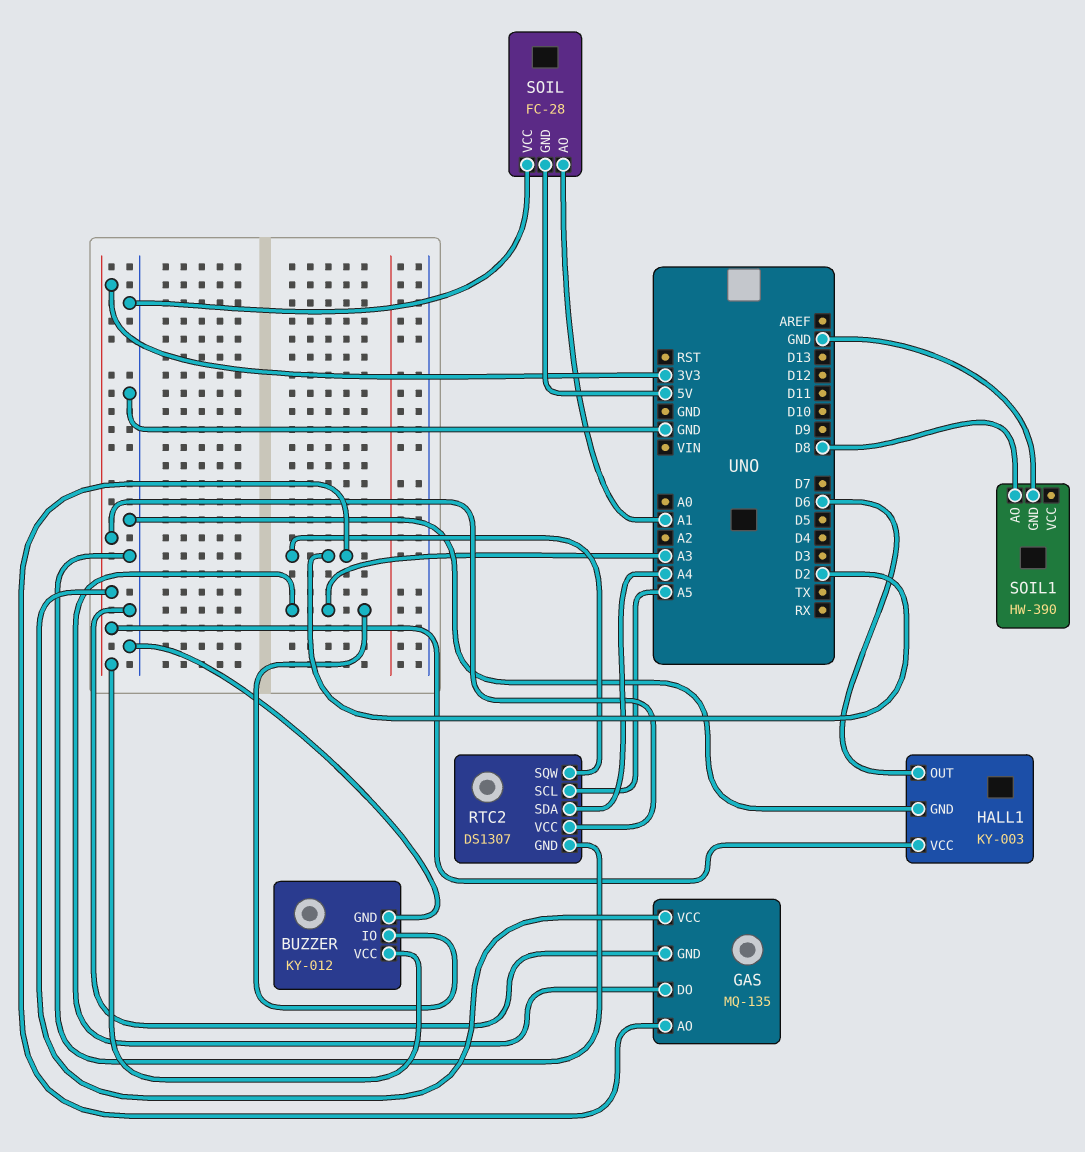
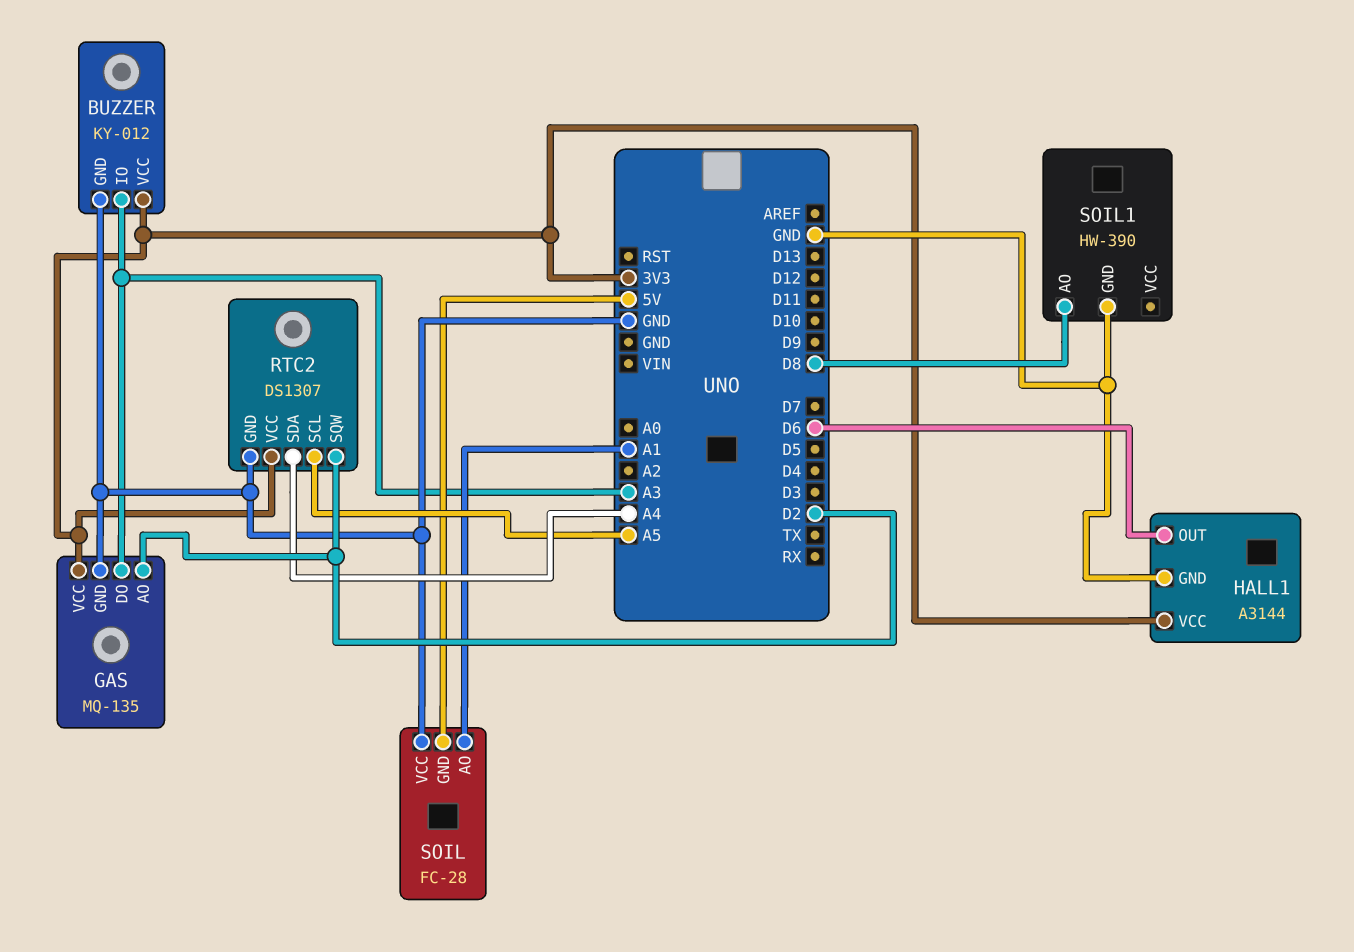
HALL1: KY-003 -> A3144

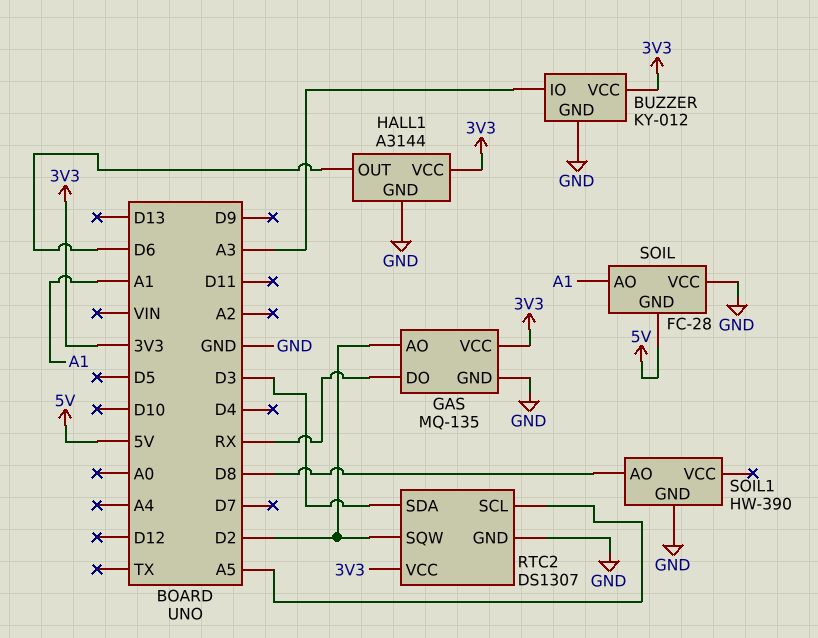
GAS pin DO: A3 -> RX
RTC2 pin SDA: A4 -> D3

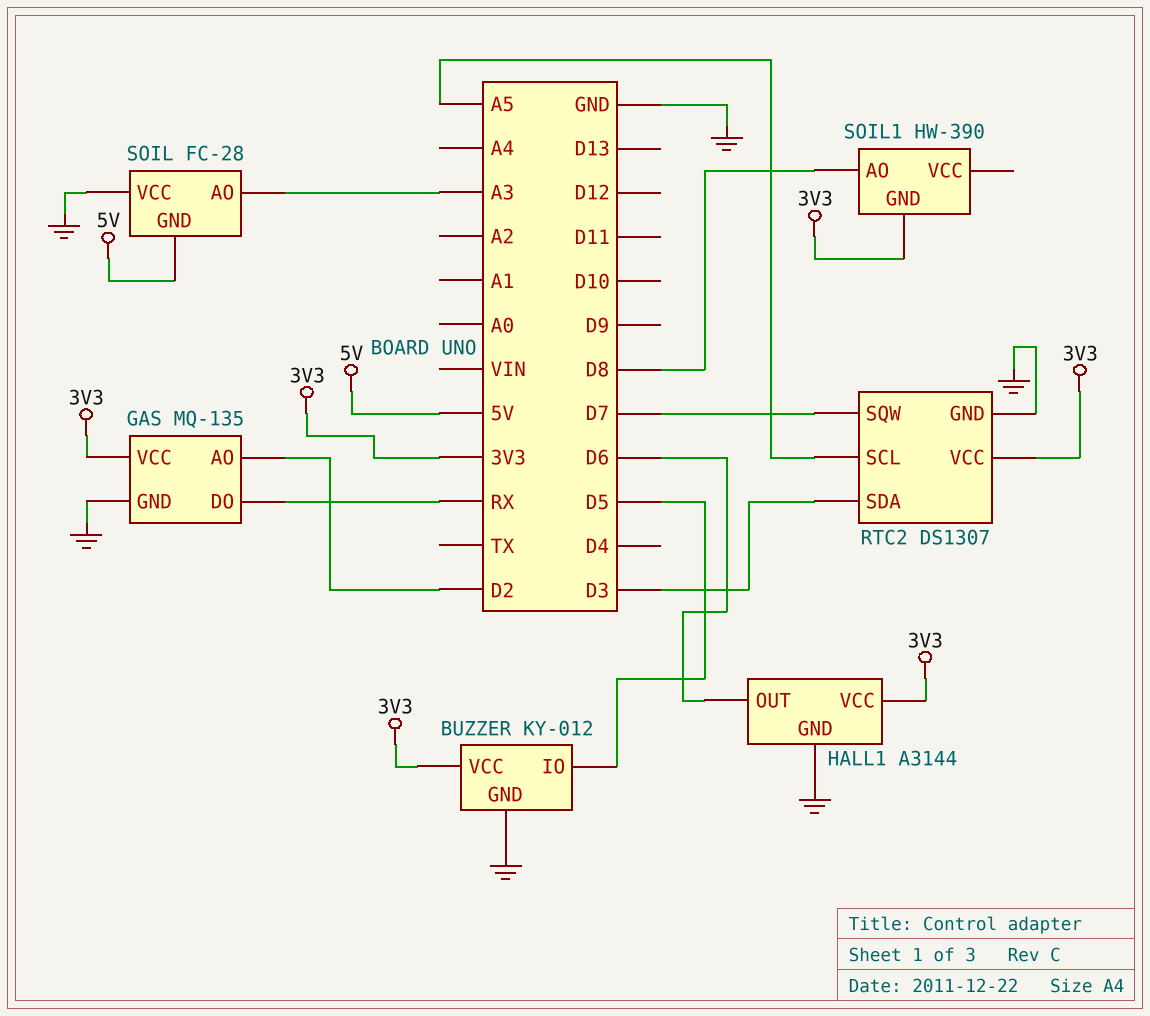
BUZZER pin IO: A3 -> D5
RTC2 pin SQW: D2 -> D7
SOIL pin AO: A1 -> A3
SOIL1 pin GND: GND -> 3V3

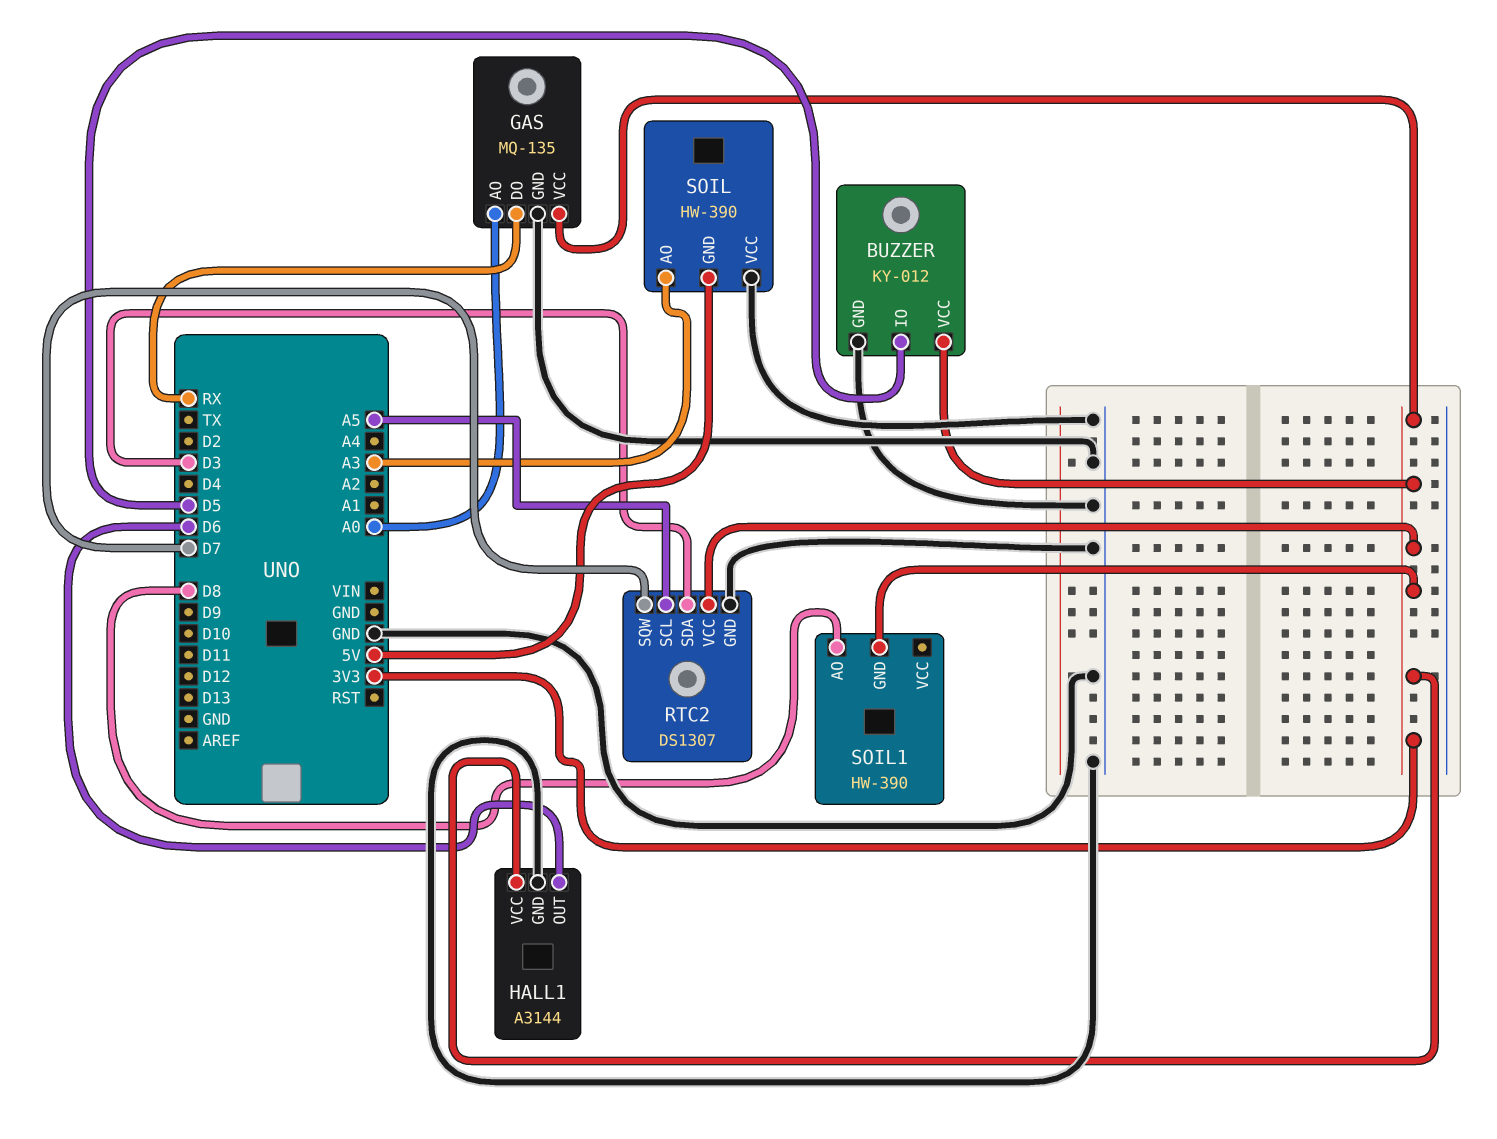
GAS pin AO: D2 -> A0
SOIL: FC-28 -> HW-390

